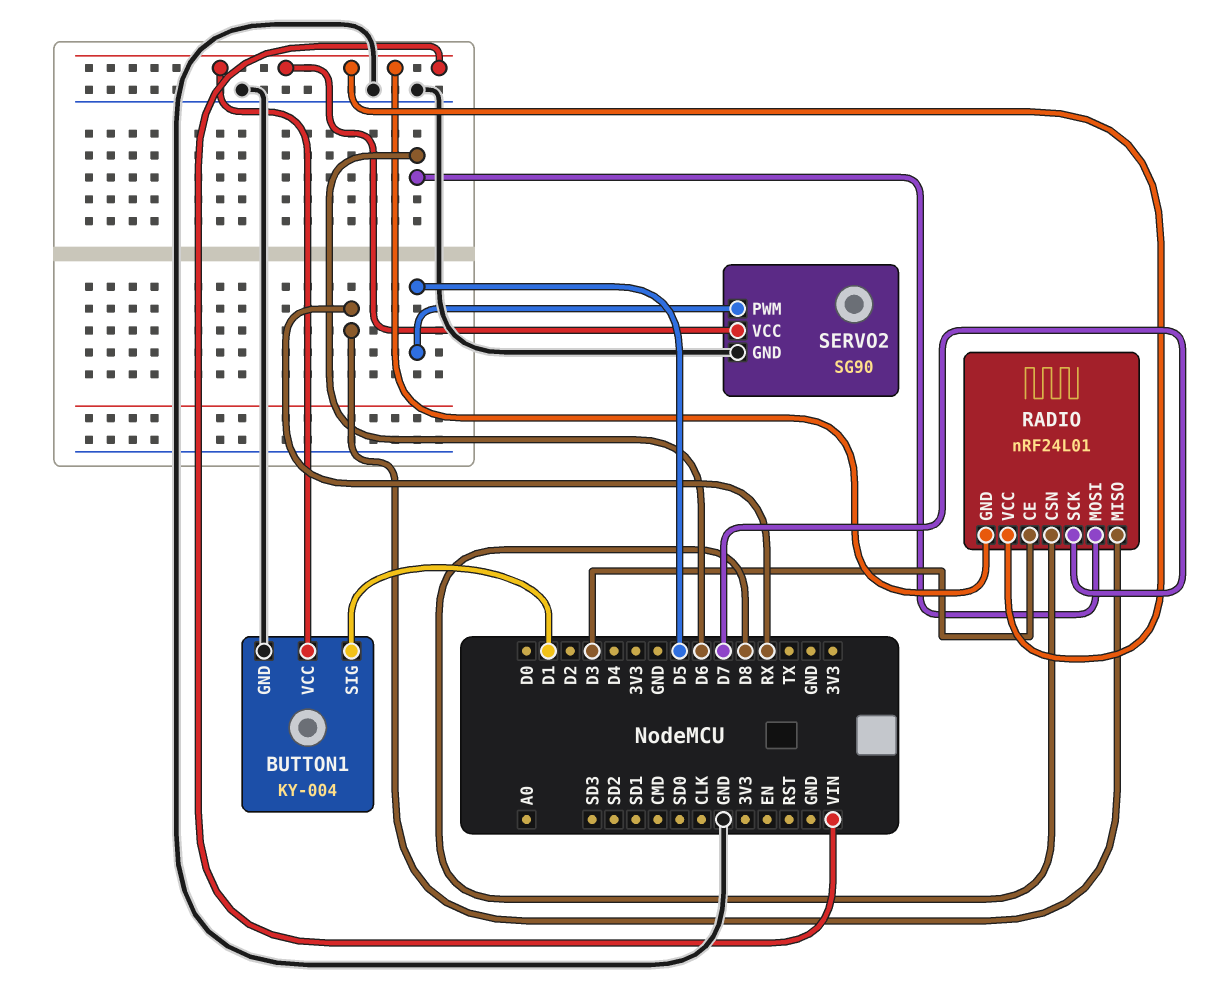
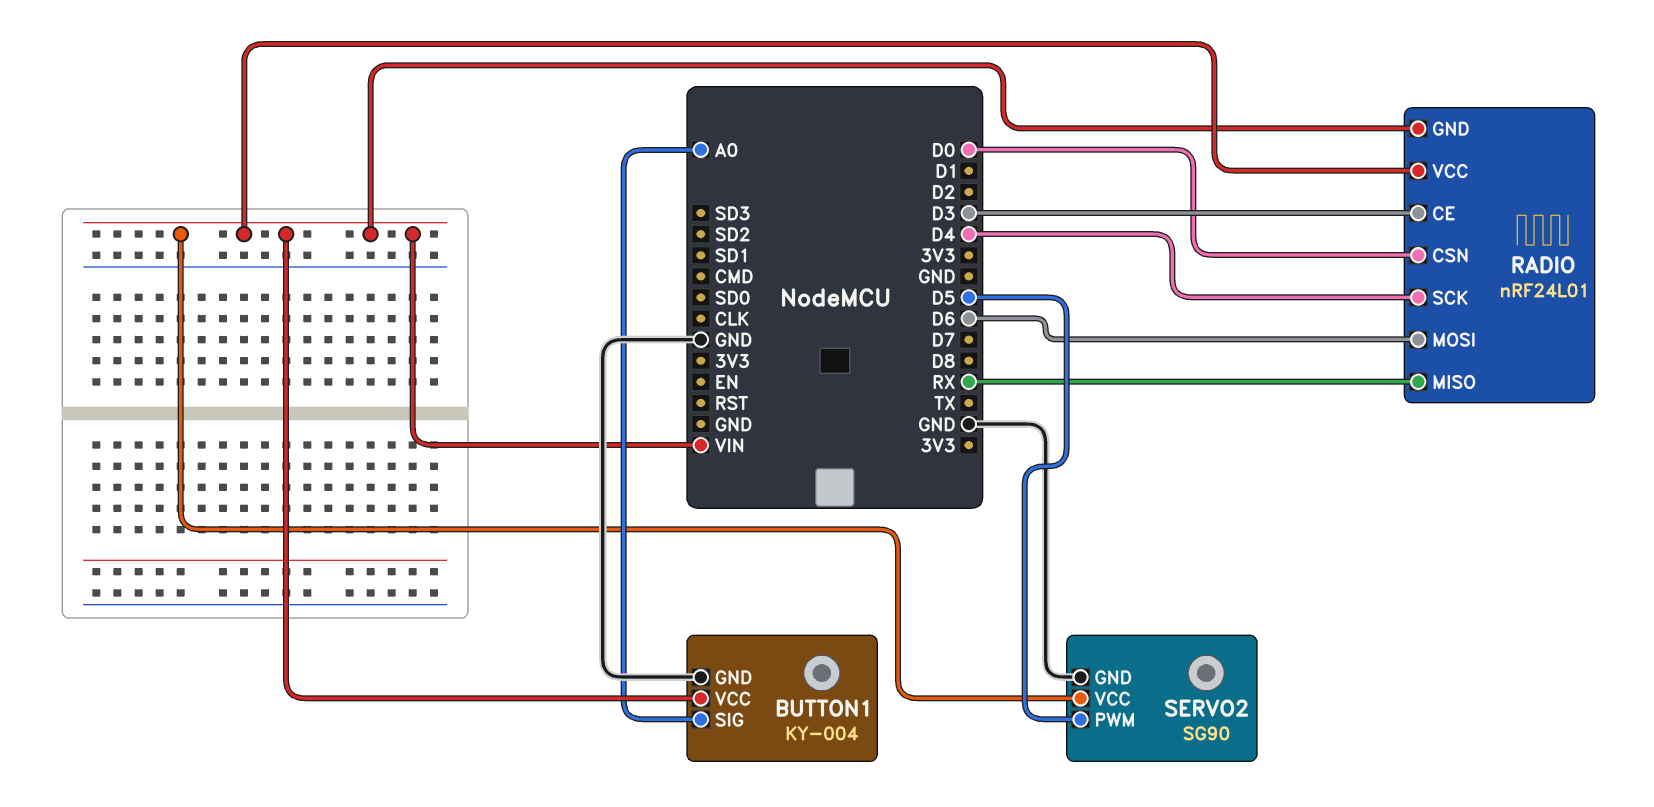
BUTTON1 pin SIG: D1 -> A0
RADIO pin CSN: D8 -> D0
RADIO pin SCK: D7 -> D4

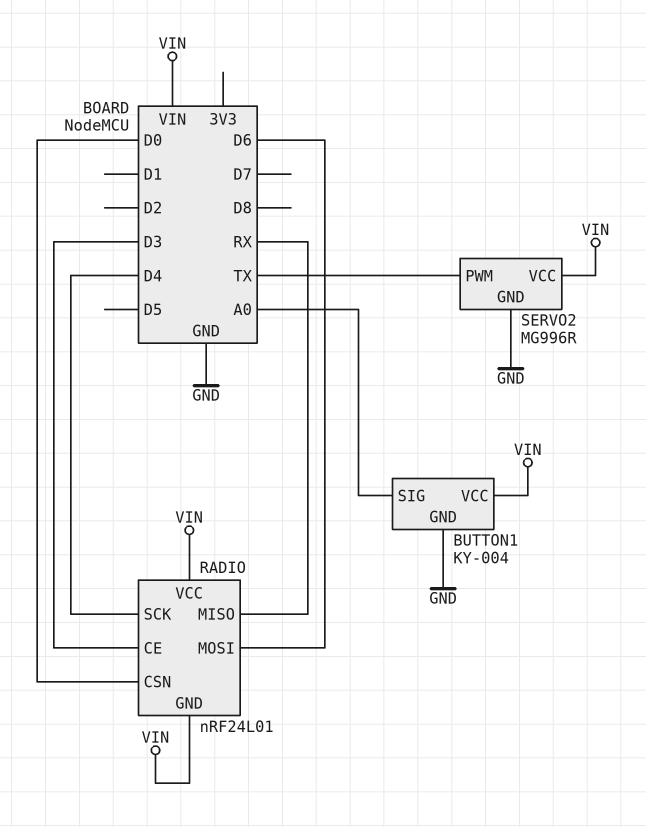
SERVO2: SG90 -> MG996R
SERVO2 pin PWM: D5 -> TX

